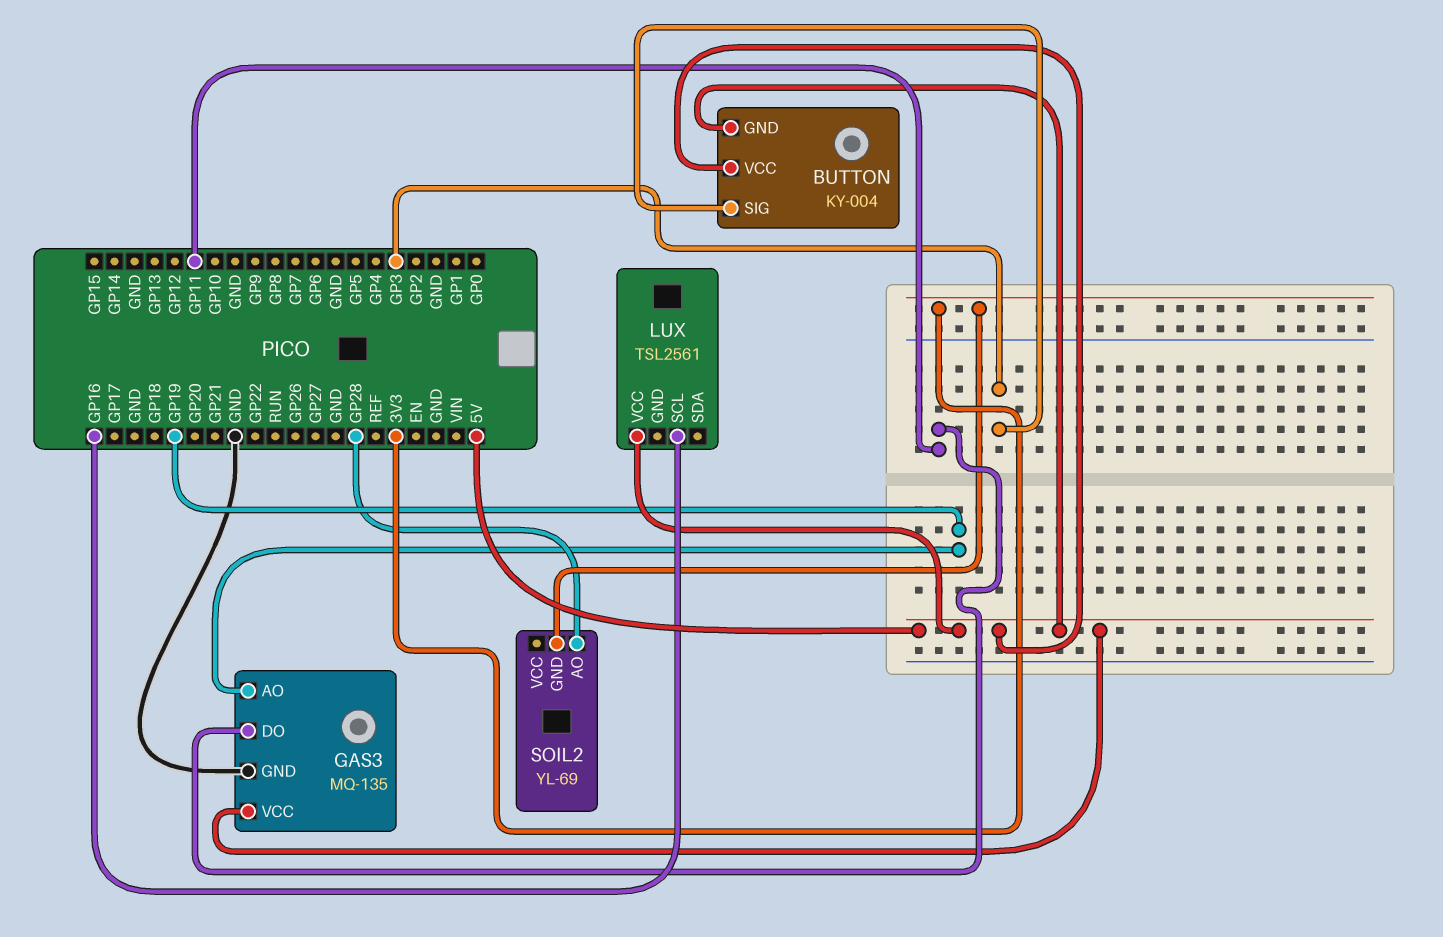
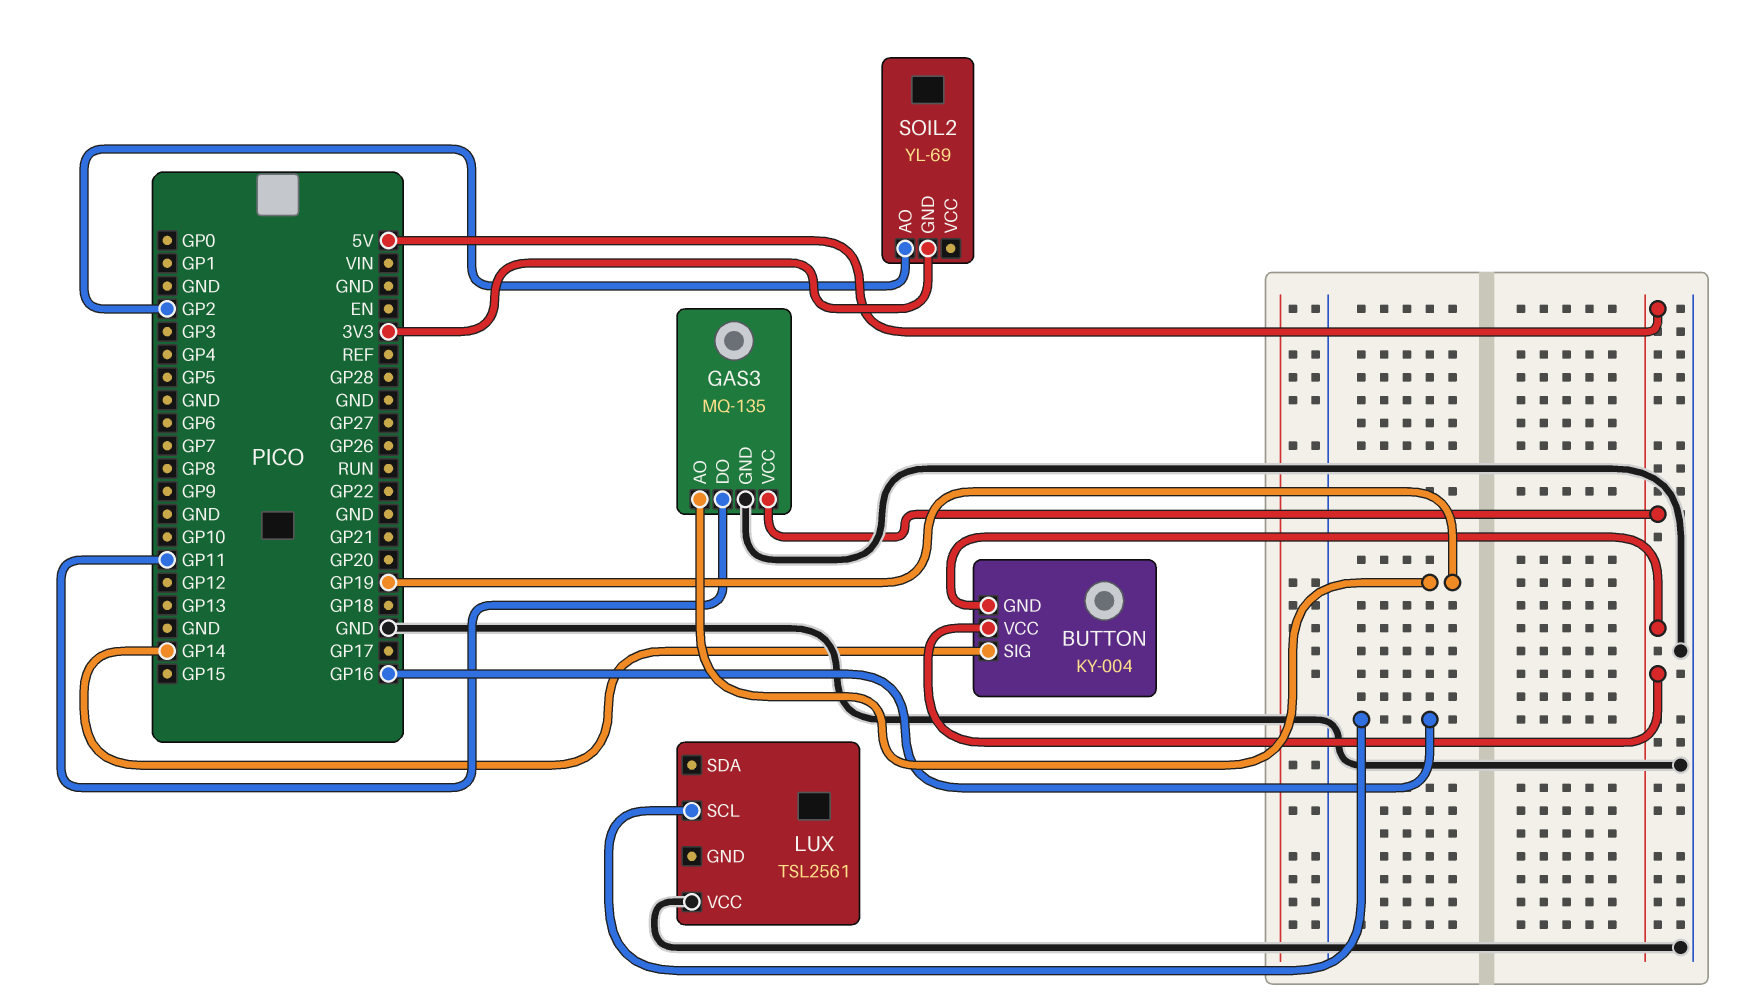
BUTTON pin SIG: GP3 -> GP14
LUX pin VCC: 5V -> GND
SOIL2 pin AO: GP28 -> GP2

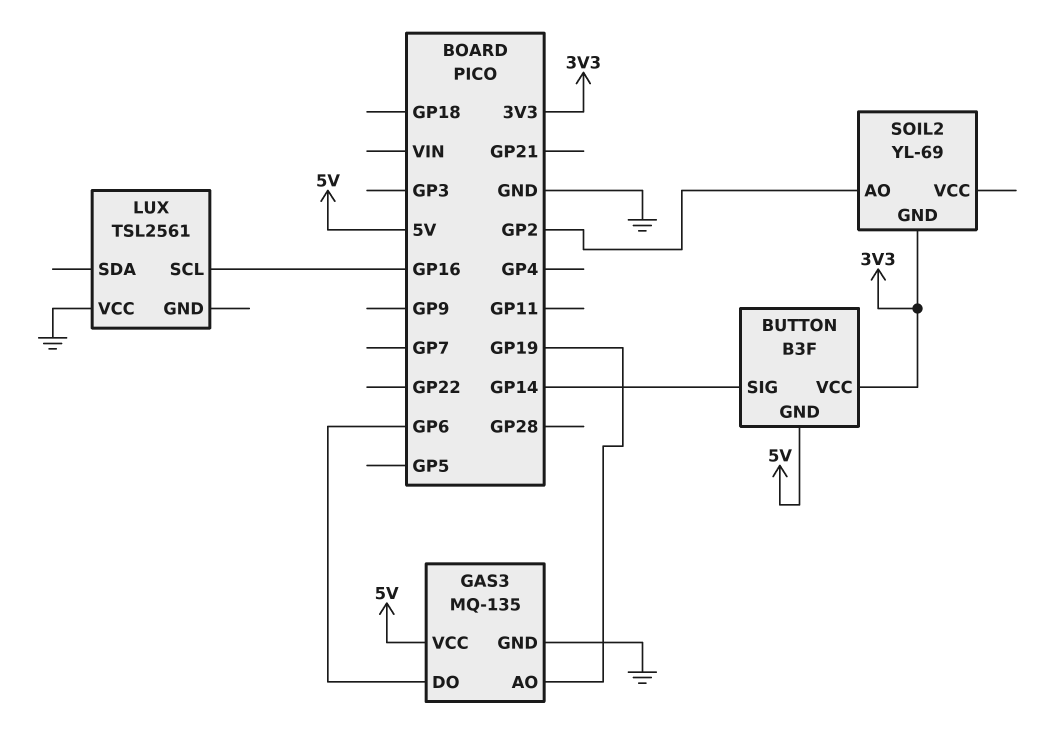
BUTTON: KY-004 -> B3F
BUTTON pin VCC: 5V -> 3V3
GAS3 pin DO: GP11 -> GP6

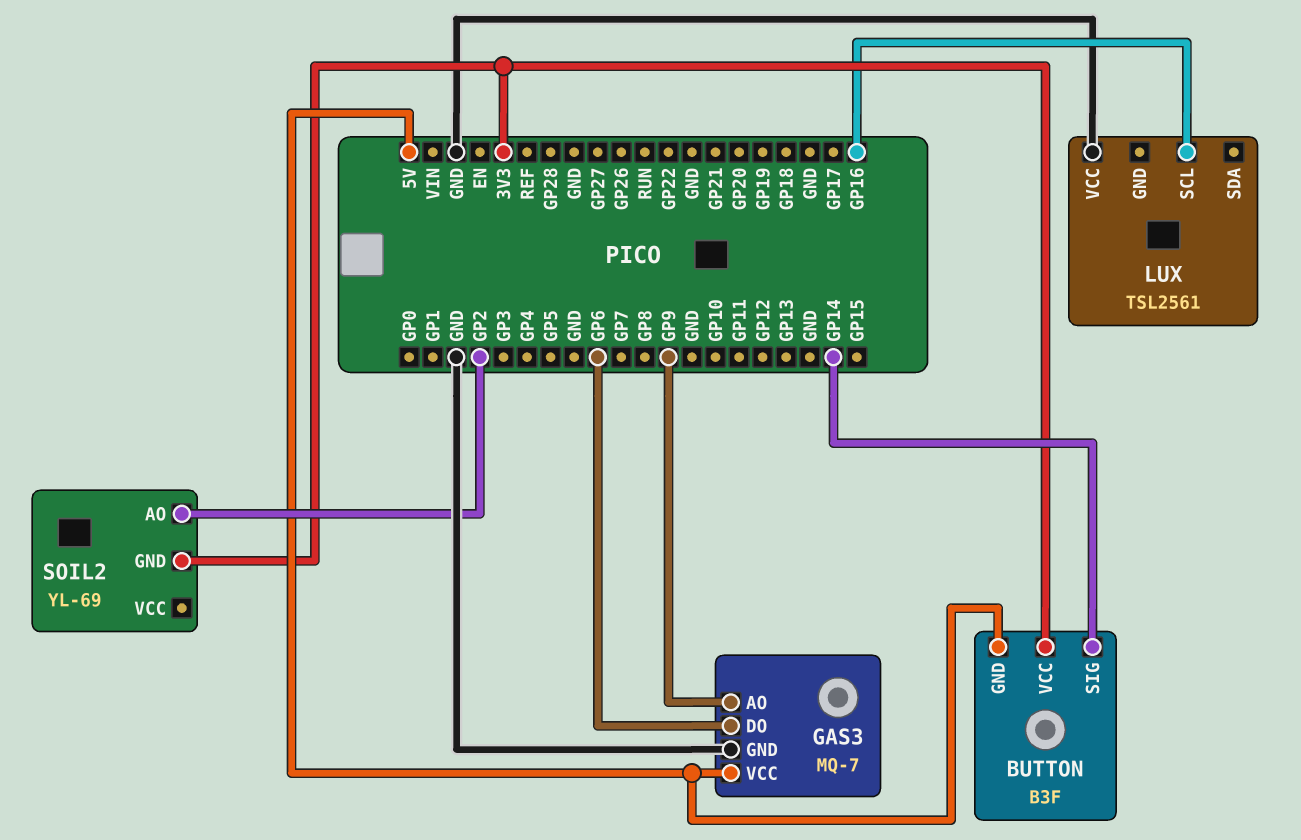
GAS3: MQ-135 -> MQ-7
GAS3 pin AO: GP19 -> GP9

